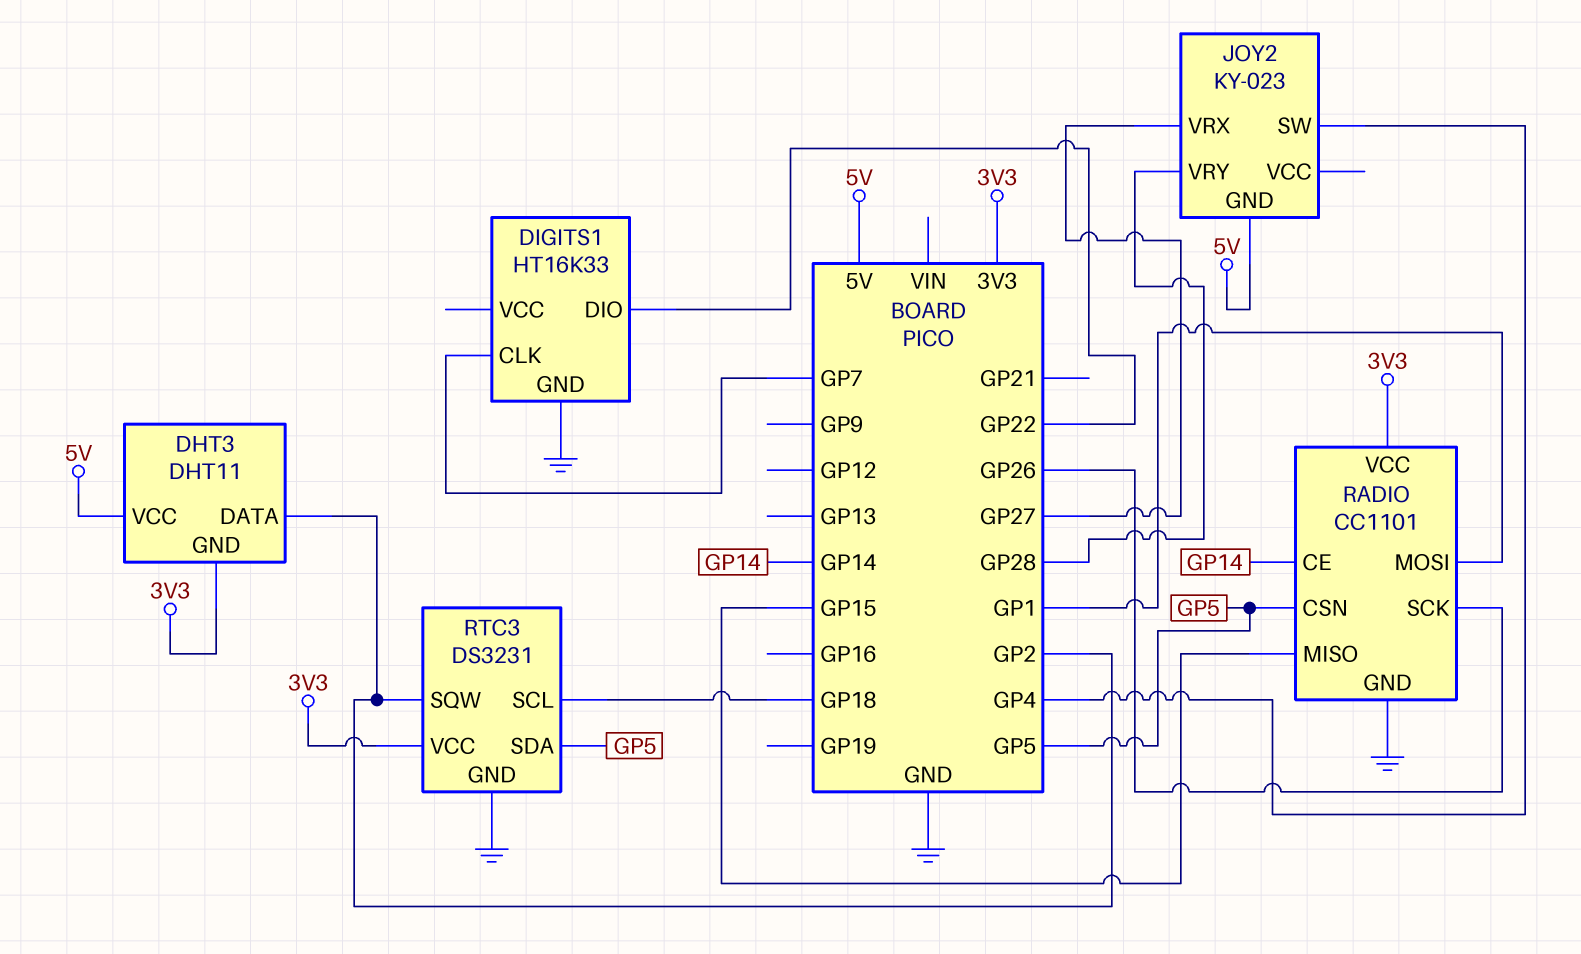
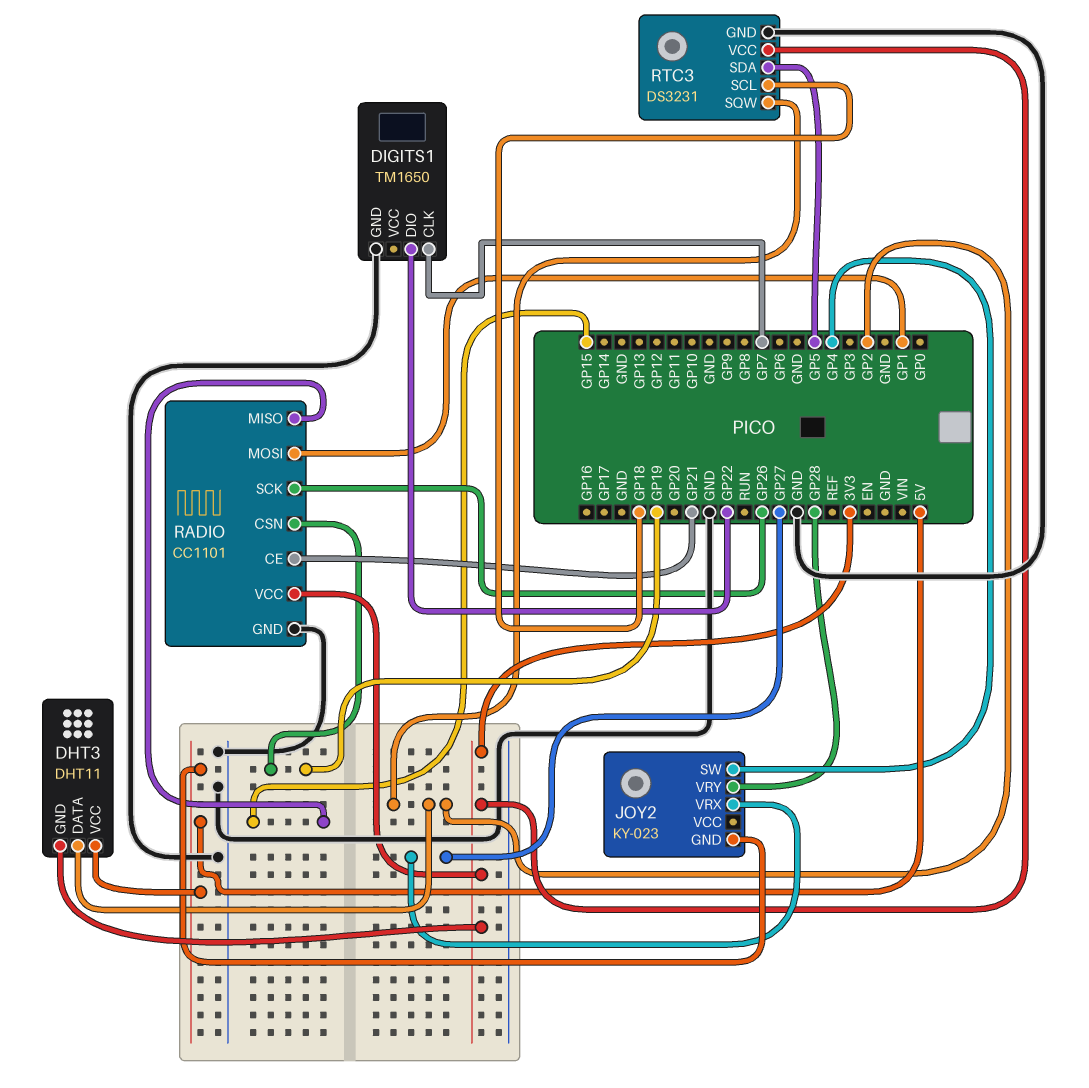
DIGITS1: HT16K33 -> TM1650
RADIO pin CE: GP14 -> GP21
RADIO pin CSN: GP5 -> GP19

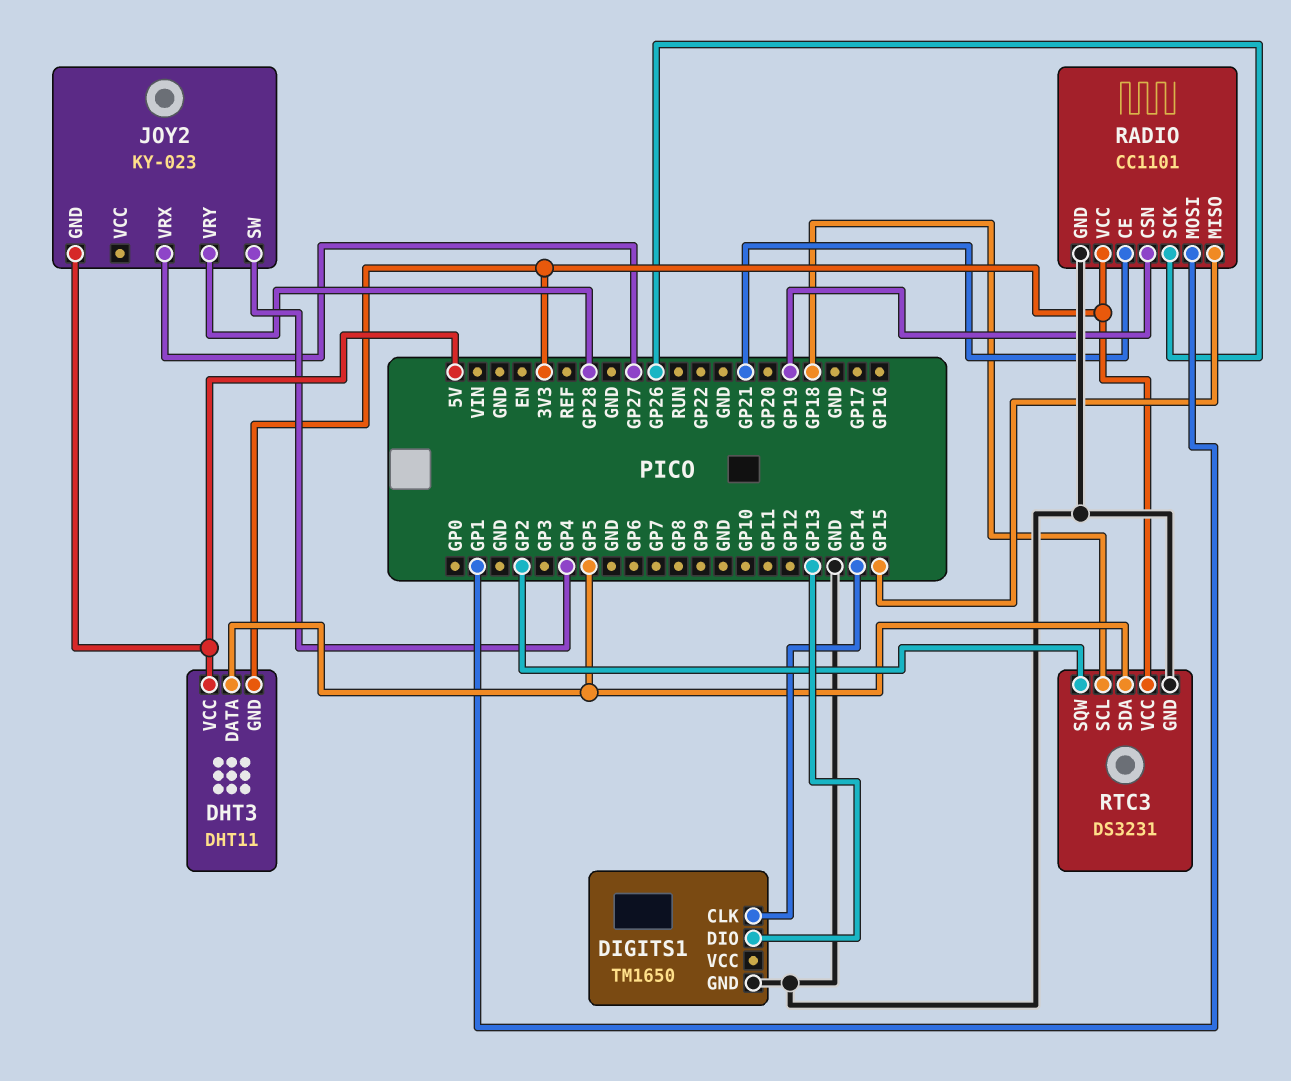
DHT3 pin DATA: GP2 -> GP5
DIGITS1 pin CLK: GP7 -> GP14
DIGITS1 pin DIO: GP22 -> GP13

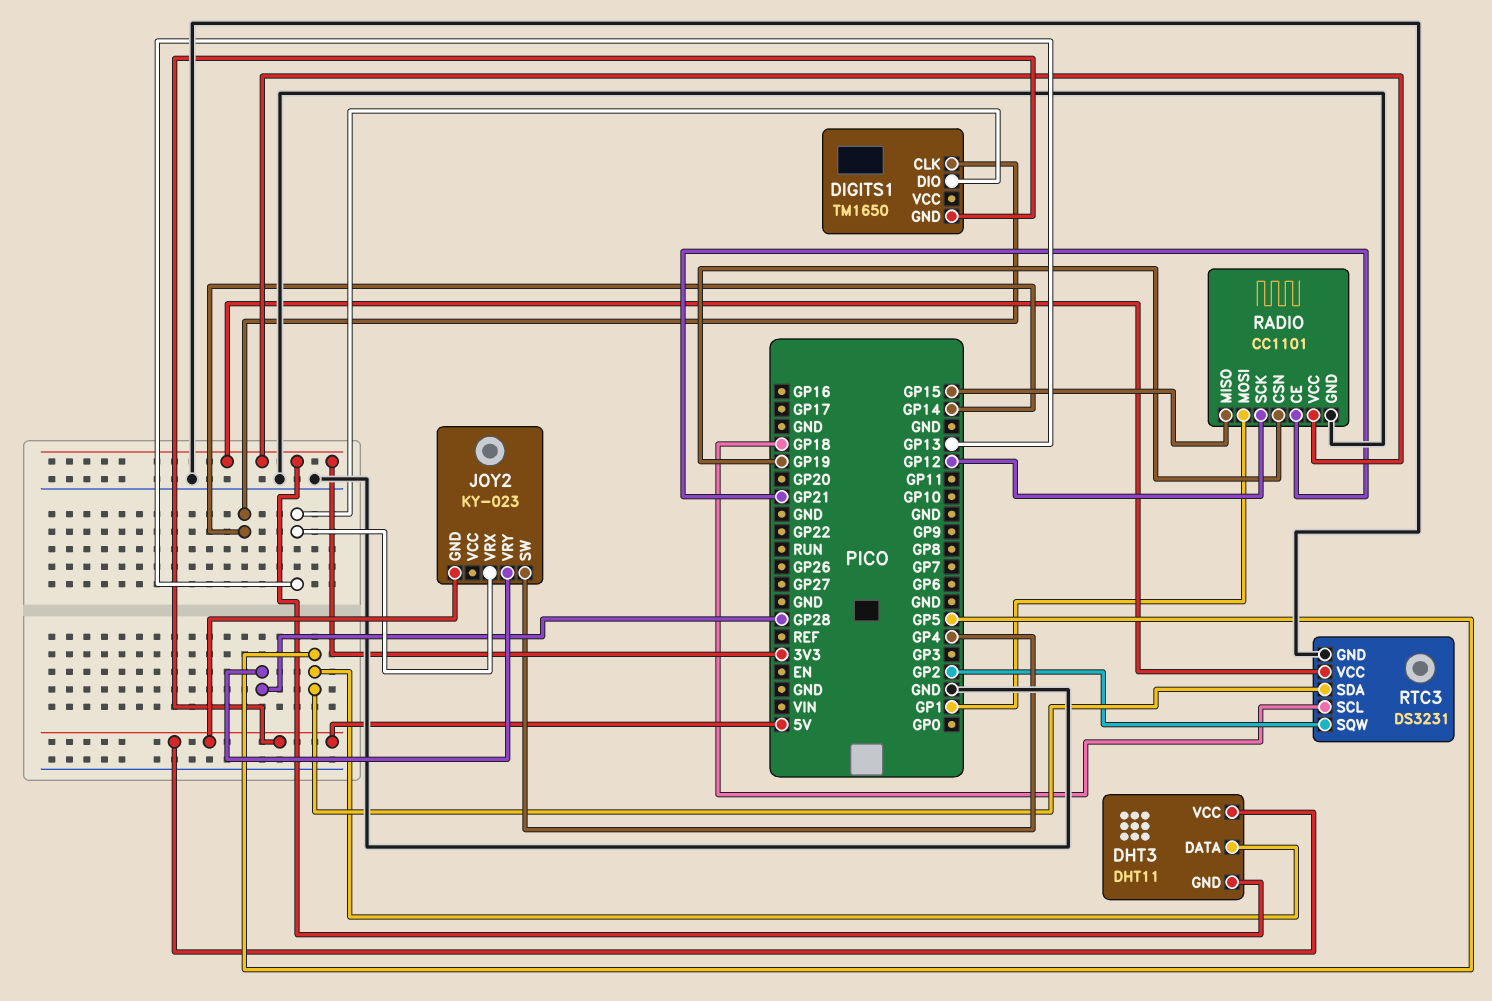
DIGITS1 pin GND: GND -> 5V
JOY2 pin VRX: GP27 -> GP13
RADIO pin SCK: GP26 -> GP12

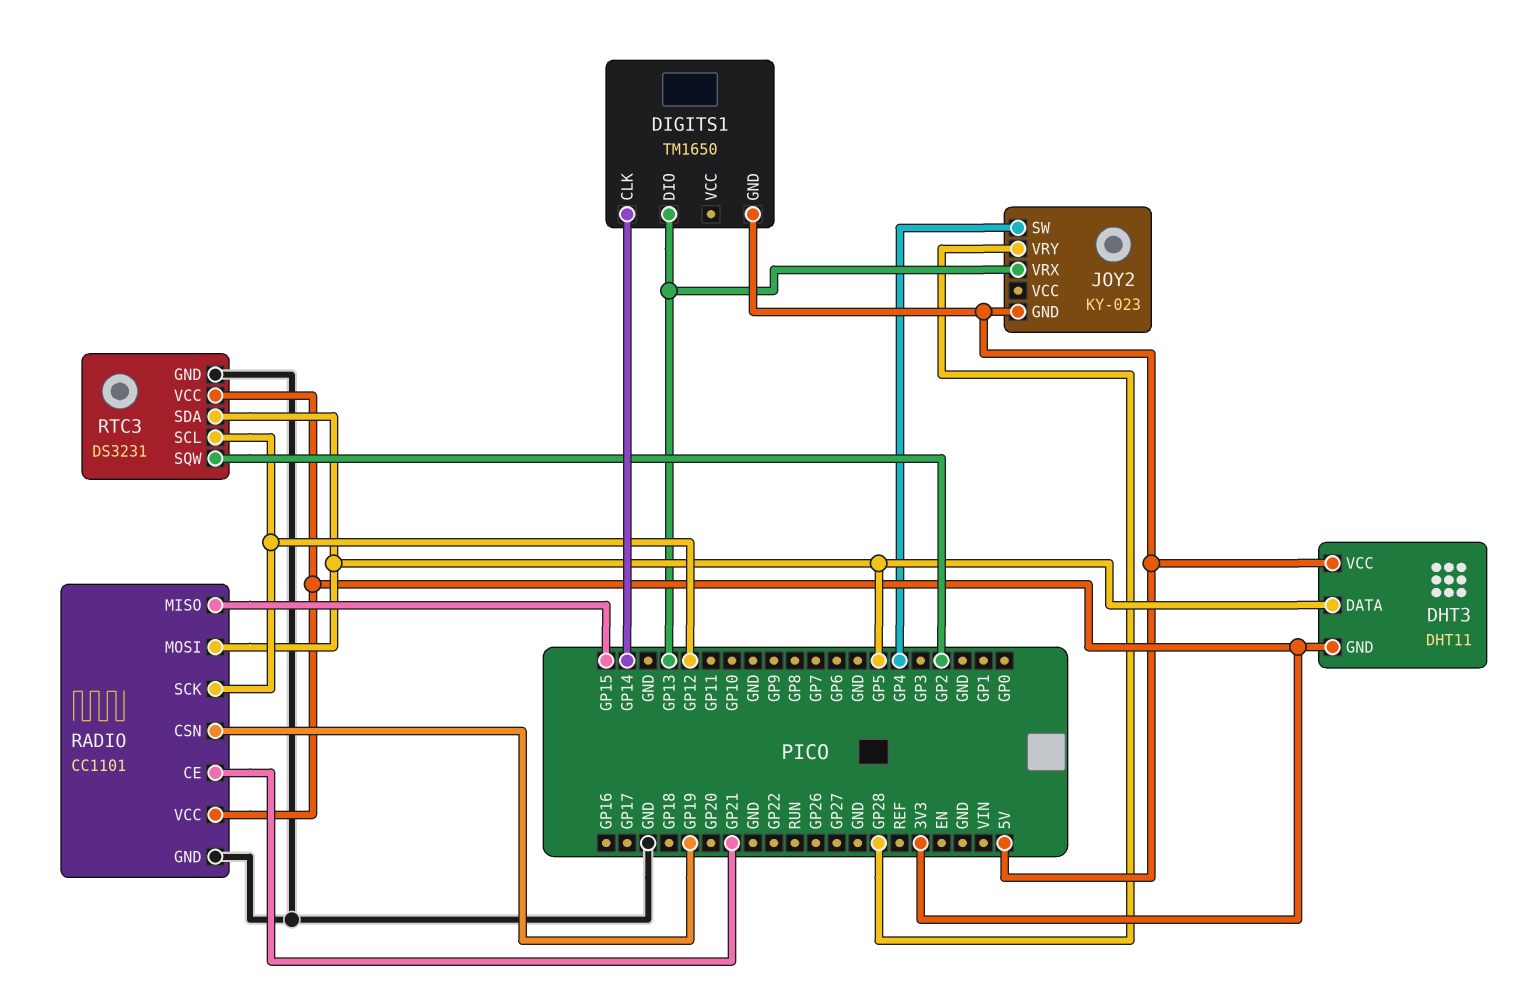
RADIO pin MOSI: GP1 -> GP5
RTC3 pin SCL: GP18 -> GP12

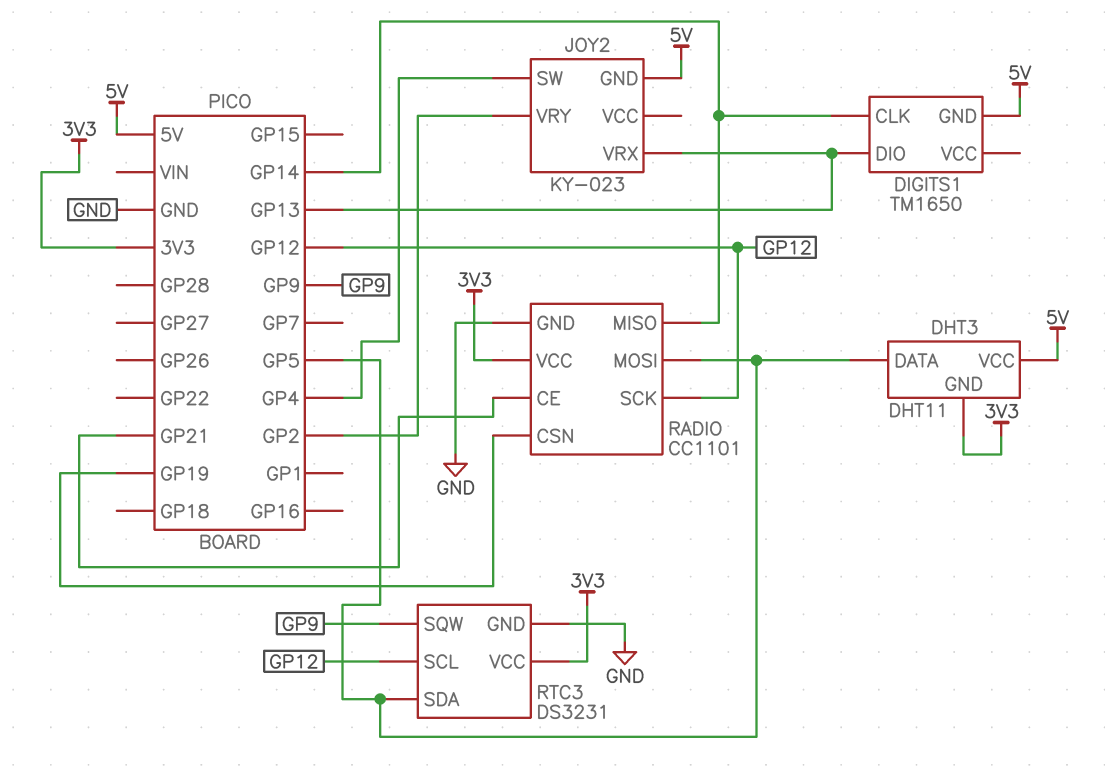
JOY2 pin VRY: GP28 -> GP2
RADIO pin MISO: GP15 -> GP14
RTC3 pin SQW: GP2 -> GP9

